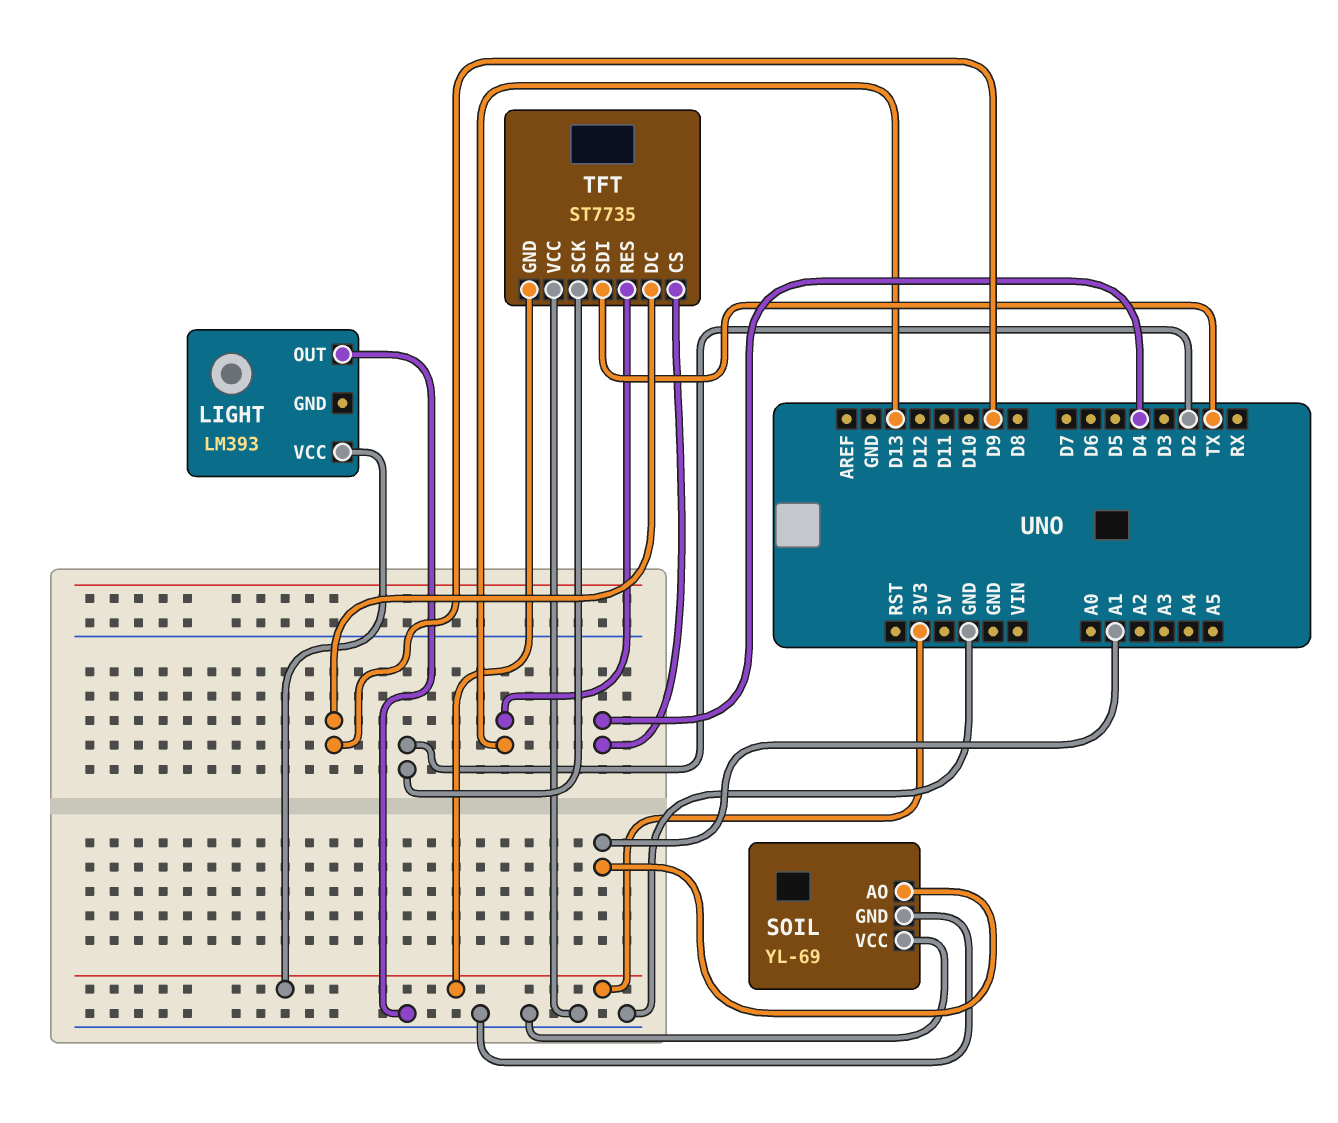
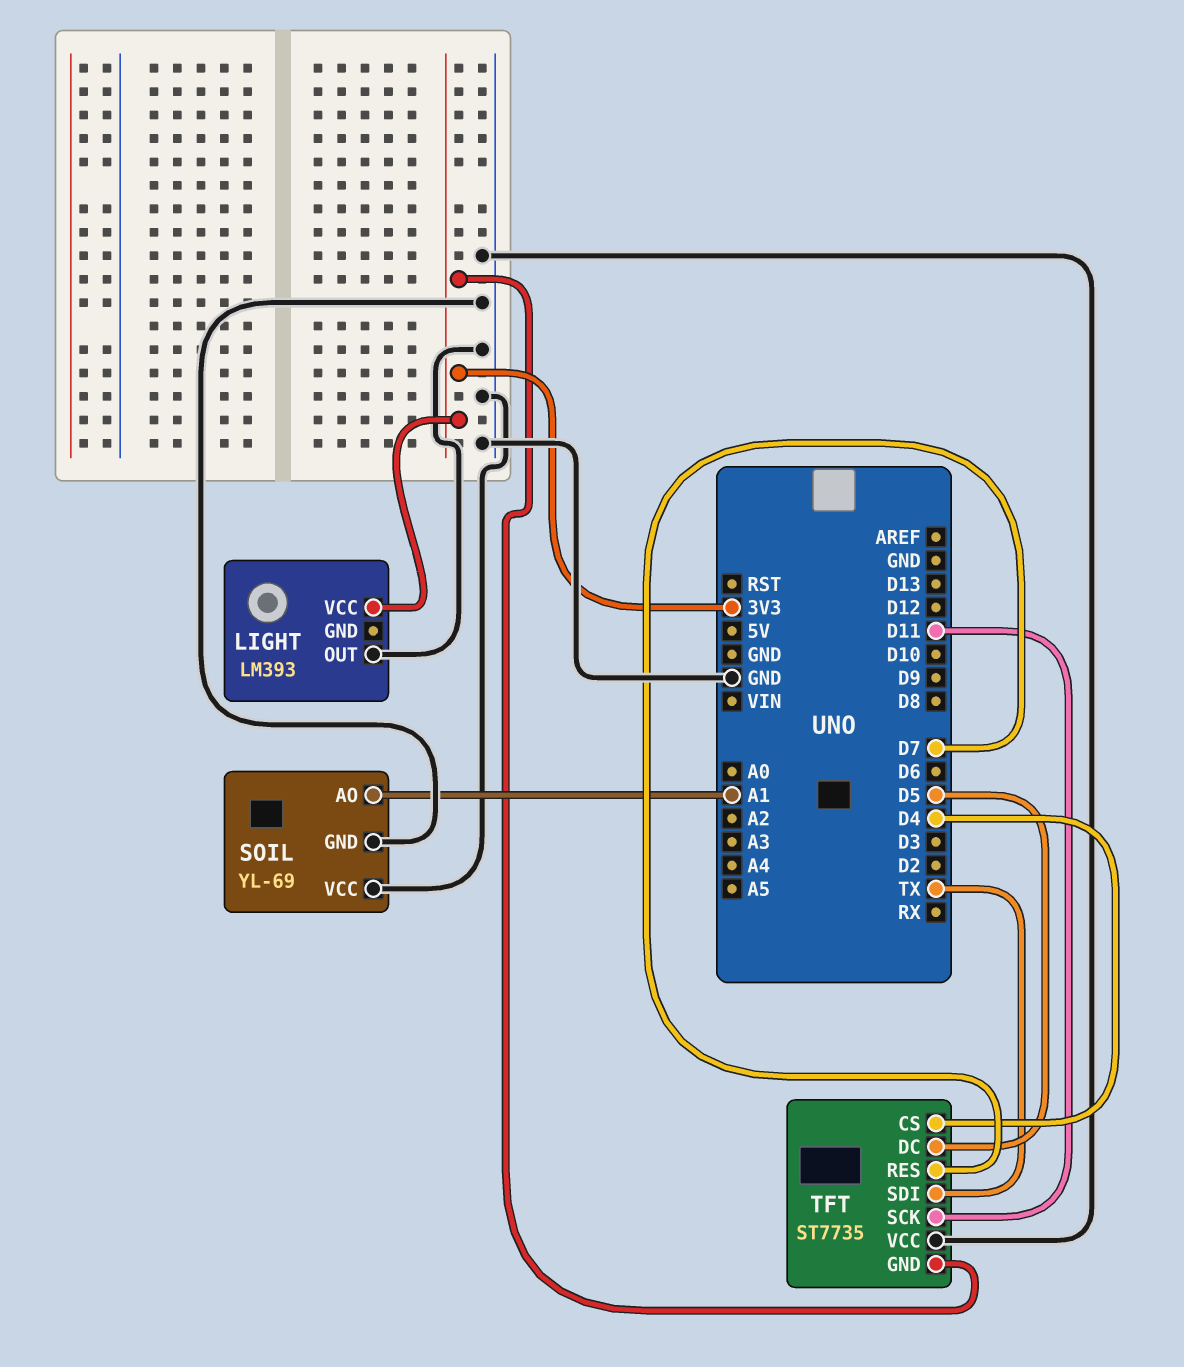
TFT pin DC: D9 -> D5
TFT pin RES: D13 -> D7
TFT pin SCK: D2 -> D11

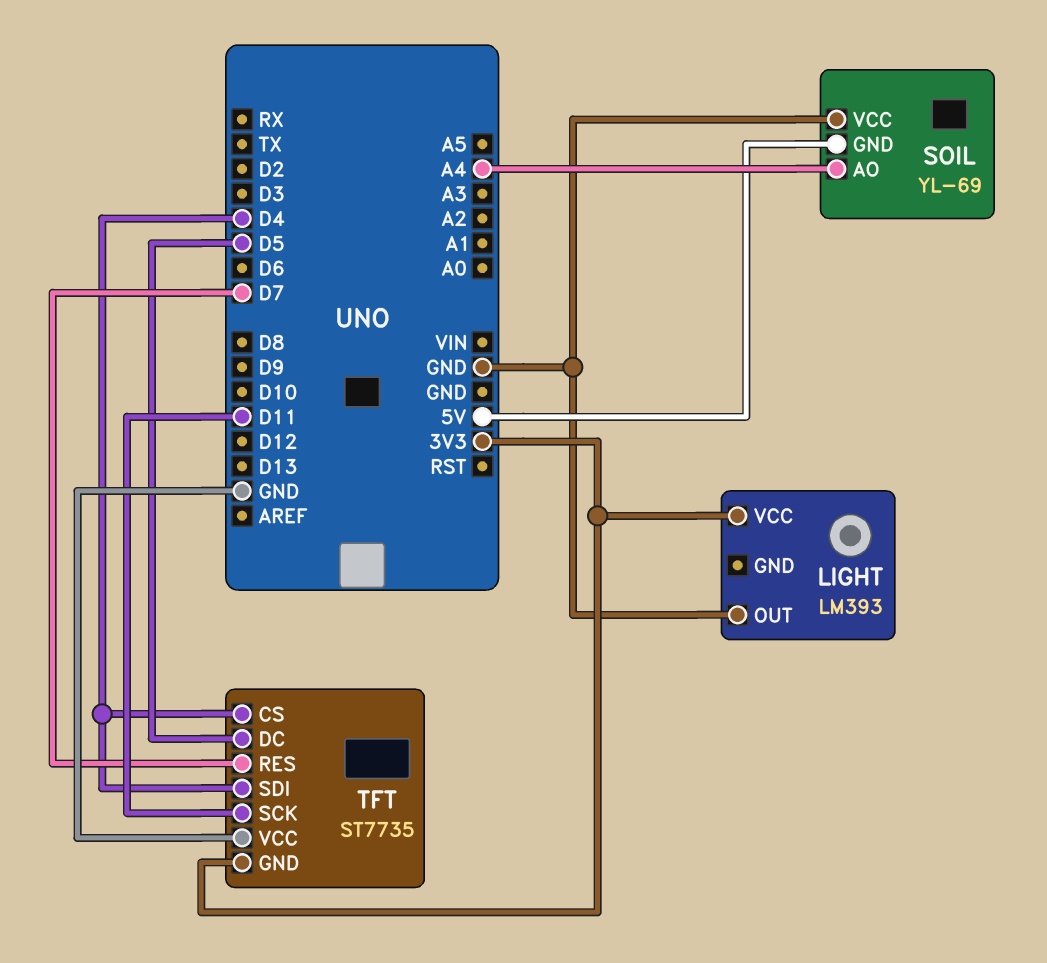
SOIL pin AO: A1 -> A4
SOIL pin GND: GND -> 5V
TFT pin SDI: TX -> D4

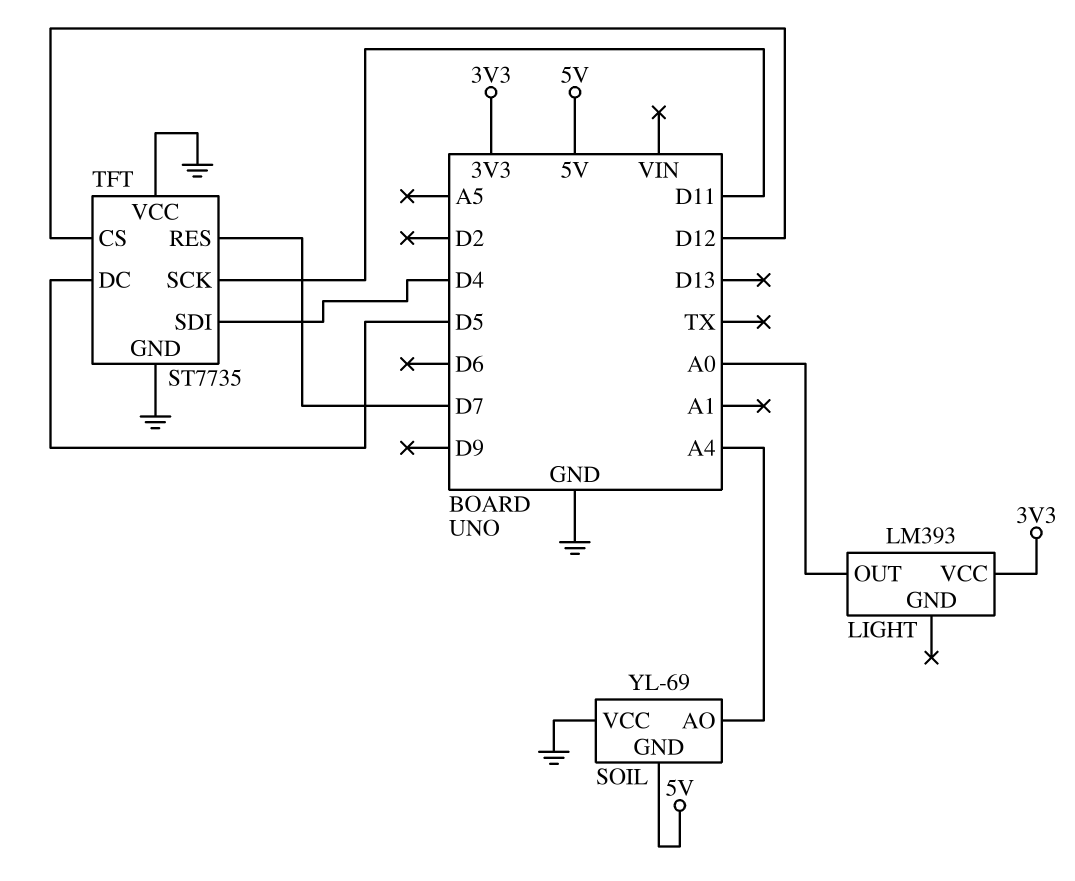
LIGHT pin OUT: GND -> A0
TFT pin CS: D4 -> D12
TFT pin GND: 3V3 -> GND

